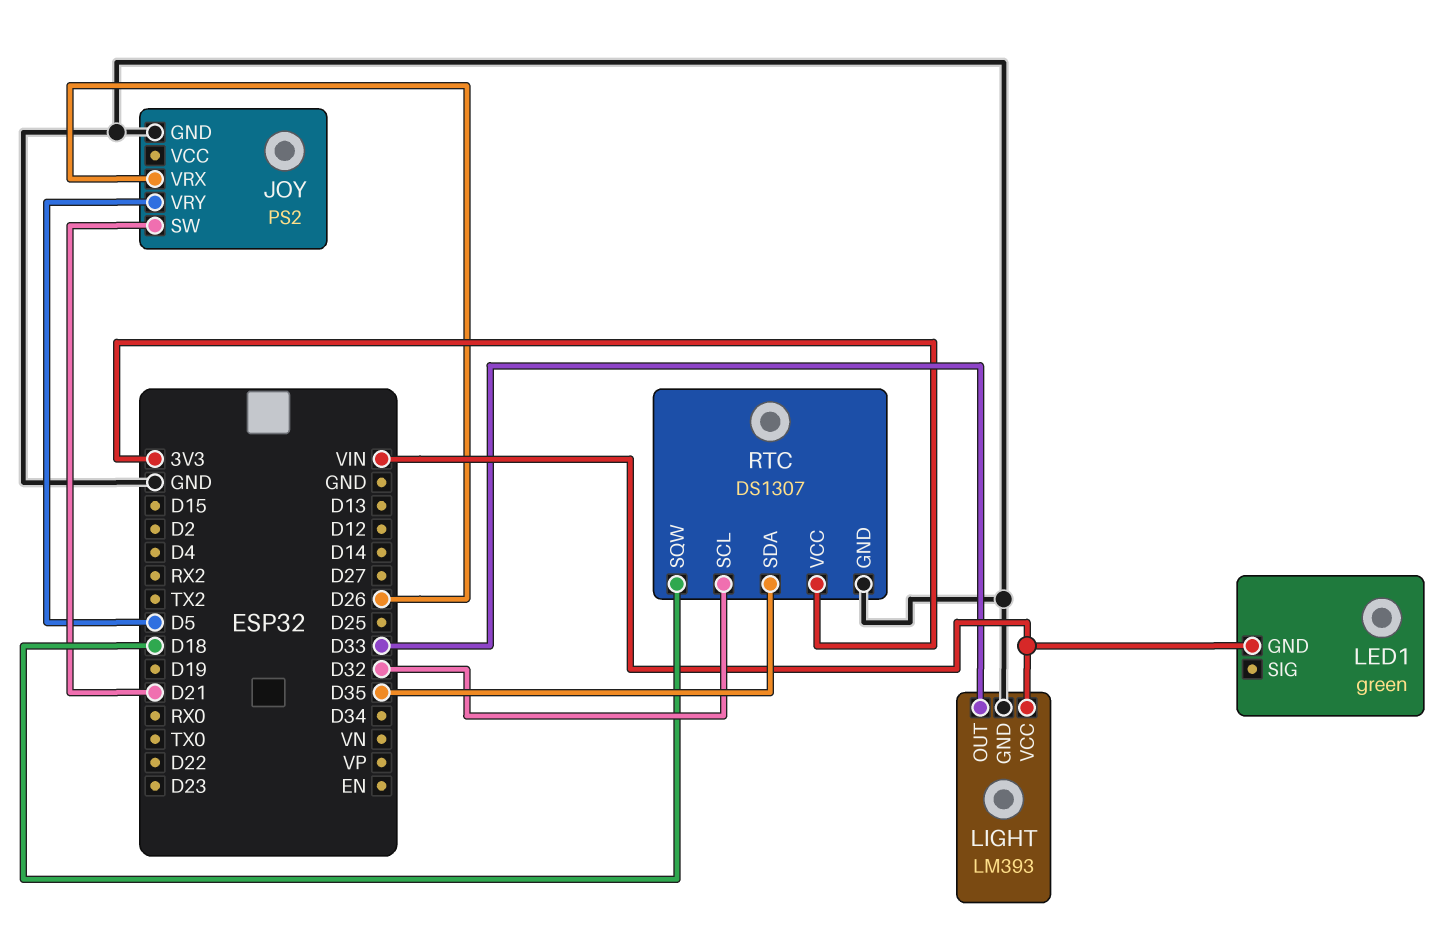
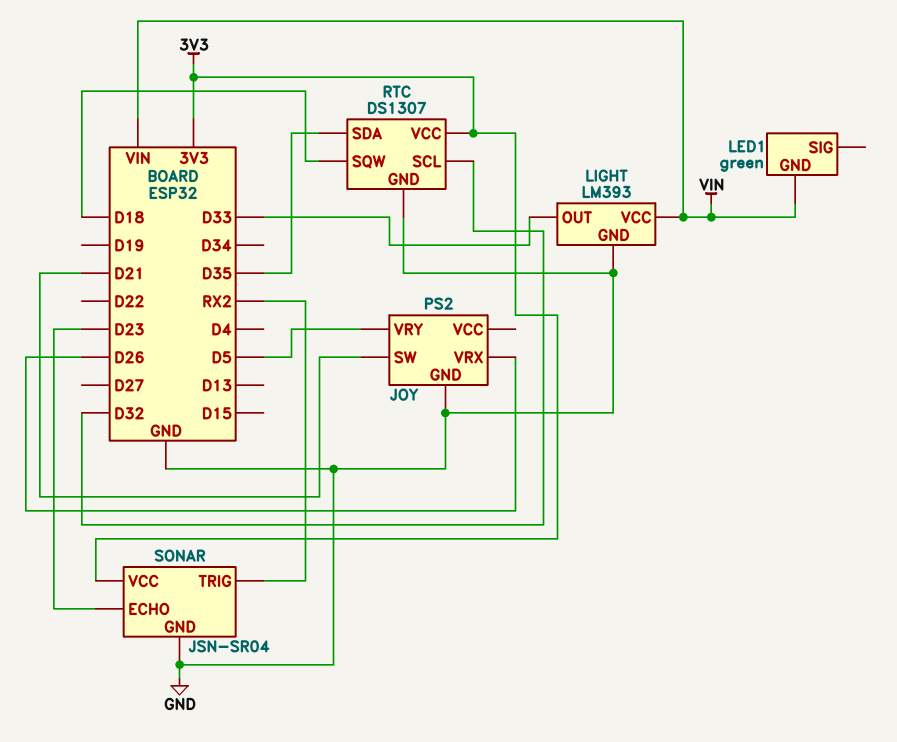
SONAR: none -> JSN-SR04
SONAR pin ECHO: none -> D23
SONAR pin GND: none -> GND
SONAR pin TRIG: none -> RX2
SONAR pin VCC: none -> 3V3

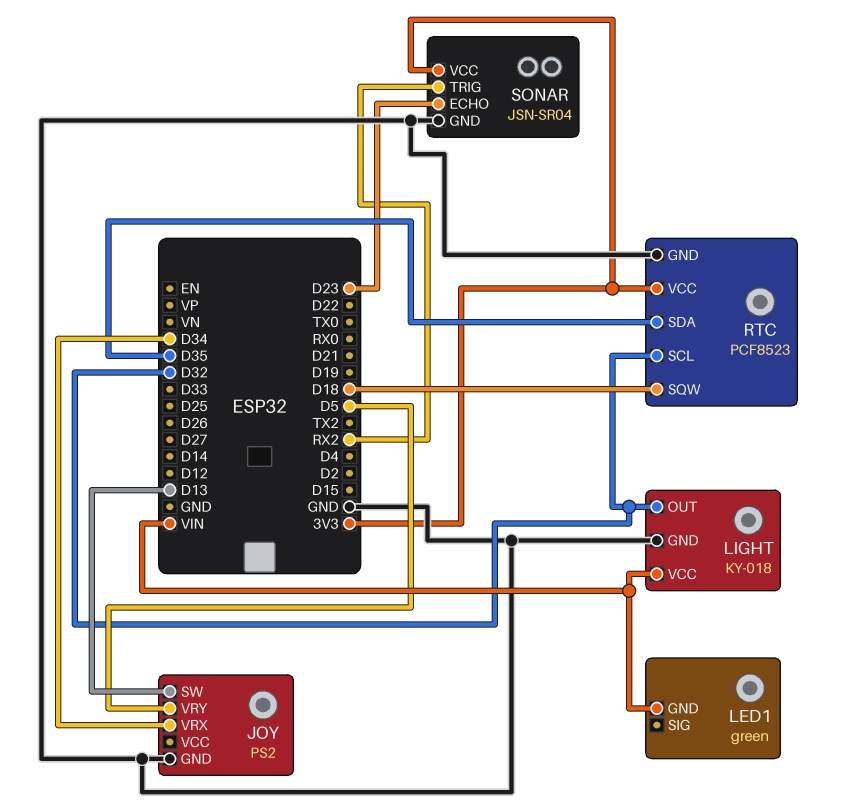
JOY pin SW: D21 -> D13
JOY pin VRX: D26 -> D34
LIGHT: LM393 -> KY-018
LIGHT pin OUT: D33 -> D32
RTC: DS1307 -> PCF8523

